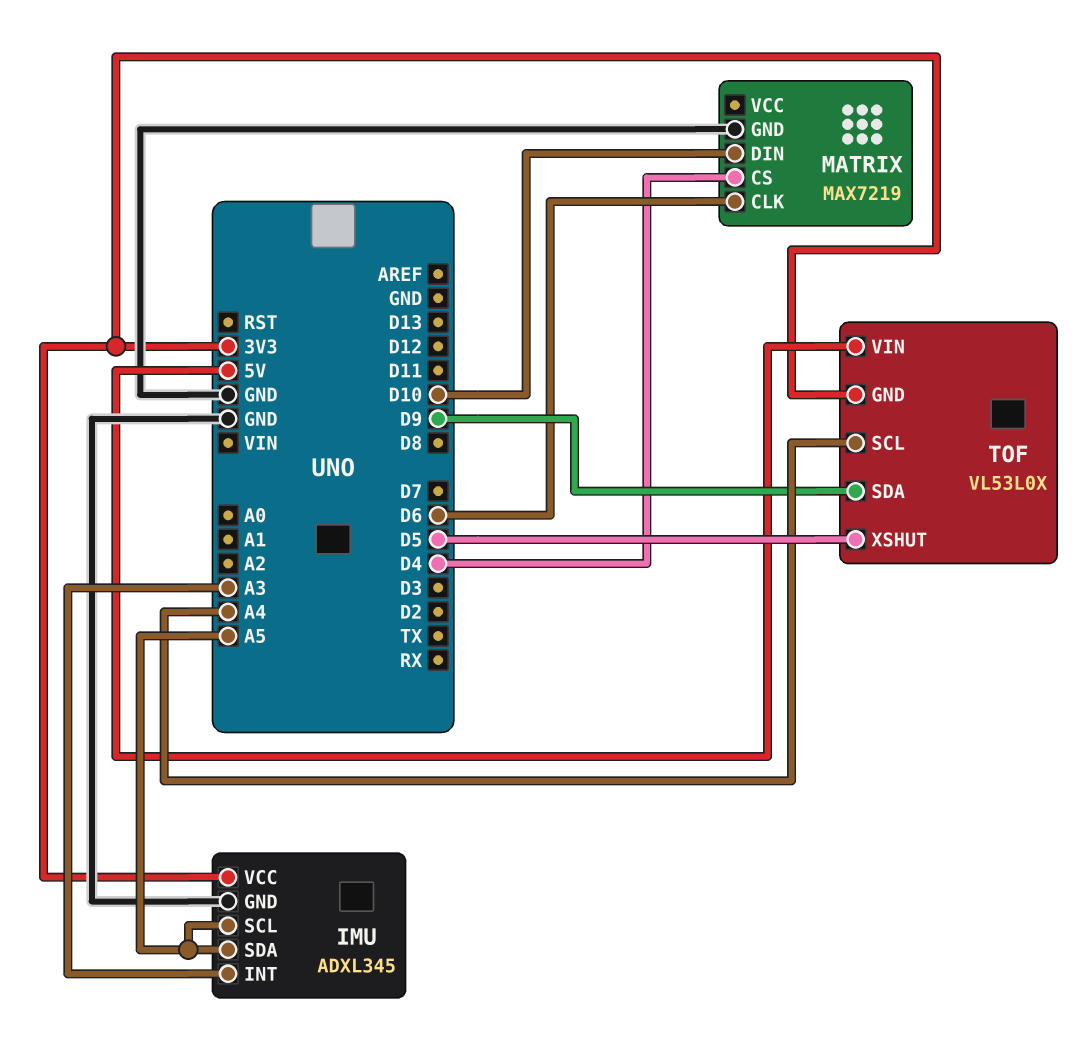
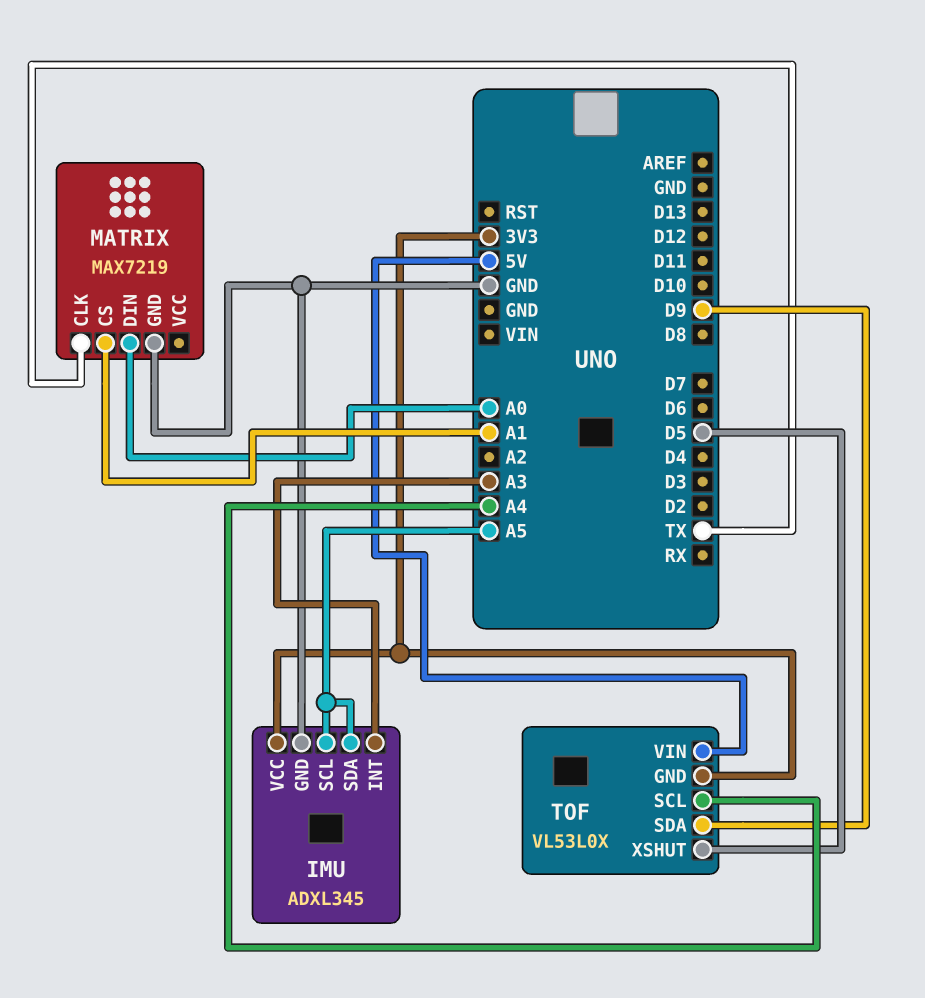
MATRIX pin CLK: D6 -> TX
MATRIX pin CS: D4 -> A1
MATRIX pin DIN: D10 -> A0

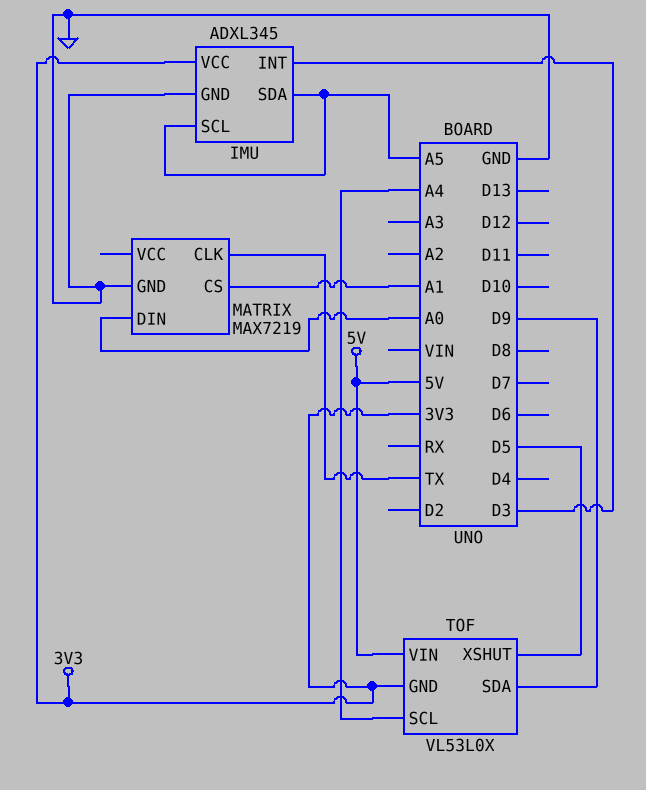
IMU pin INT: A3 -> D3

